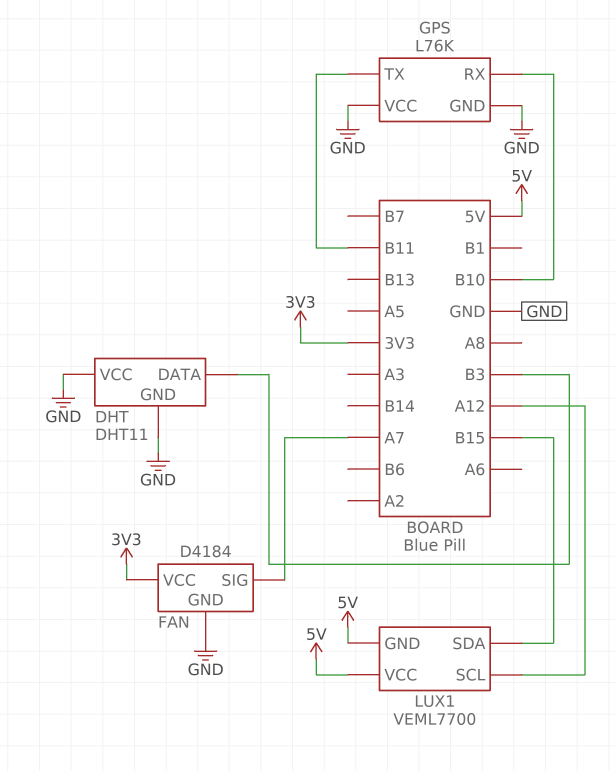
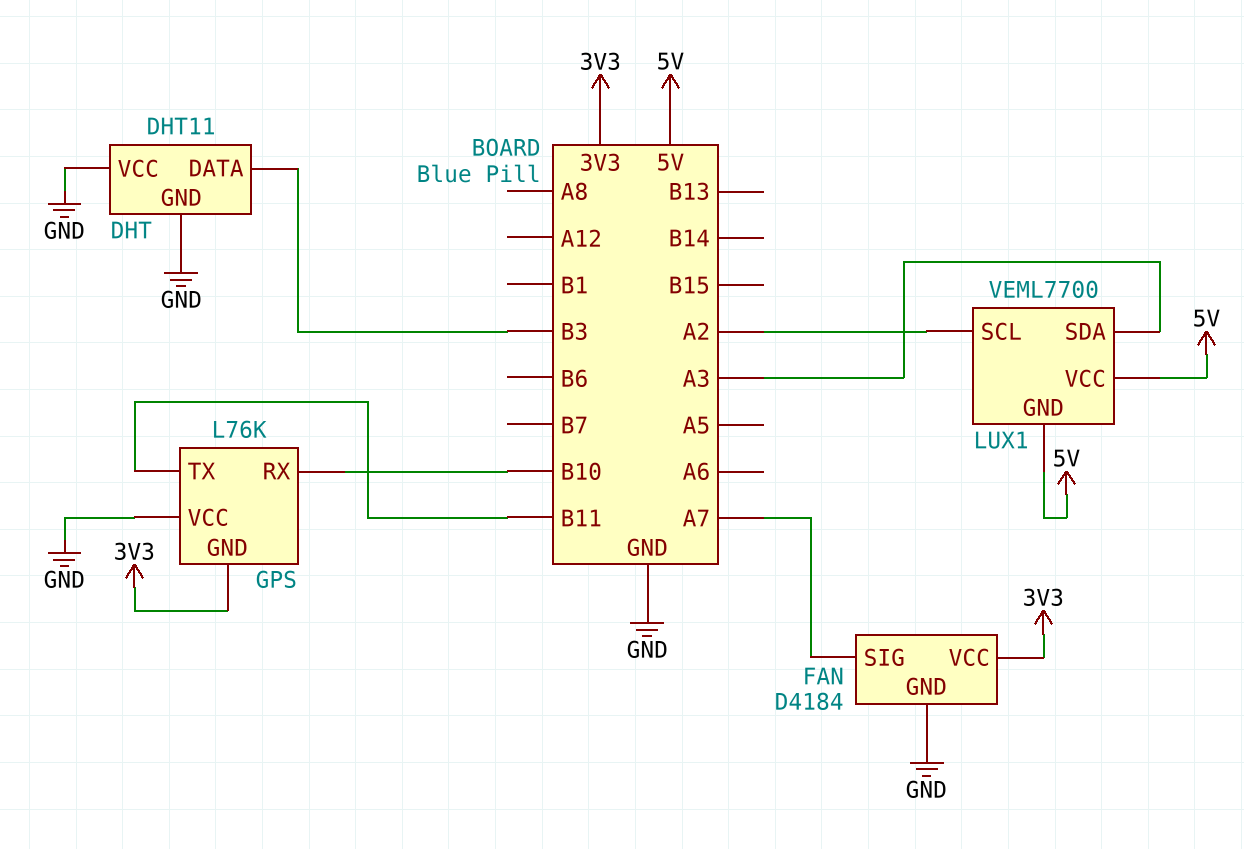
GPS pin GND: GND -> 3V3
LUX1 pin SCL: A12 -> A2
LUX1 pin SDA: B15 -> A3

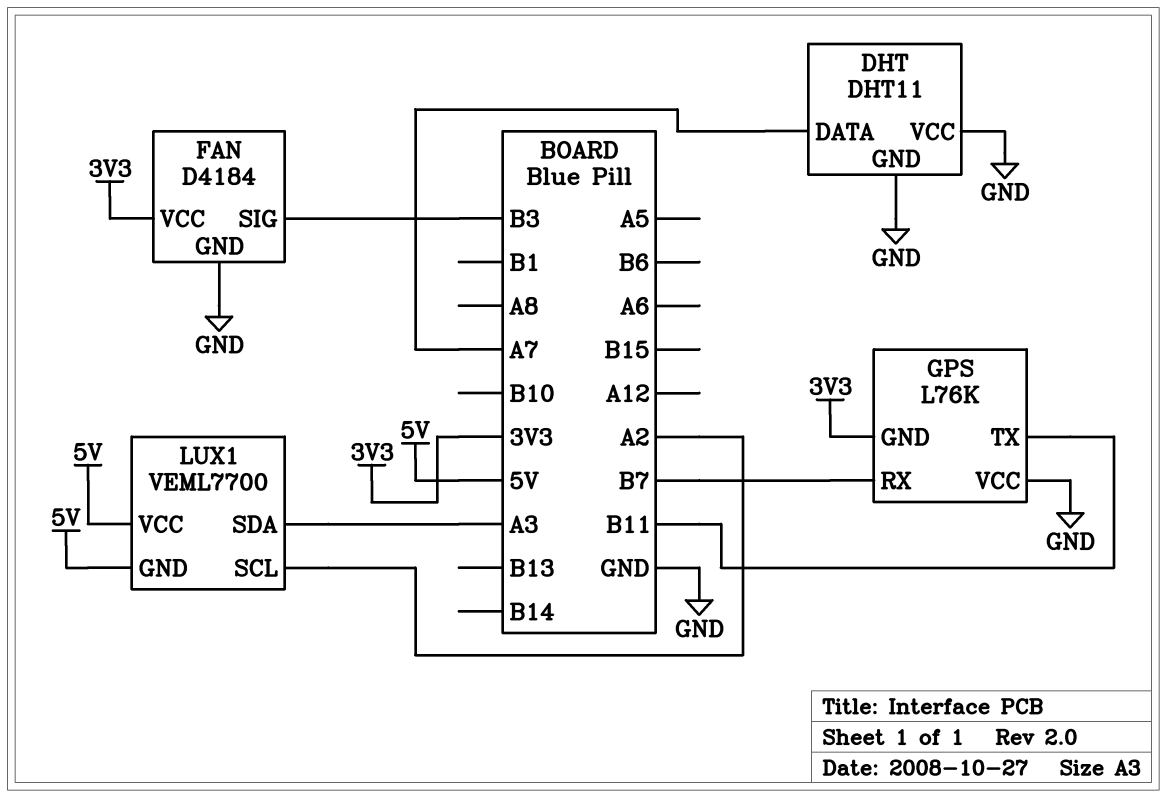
DHT pin DATA: B3 -> A7
FAN pin SIG: A7 -> B3
GPS pin RX: B10 -> B7

